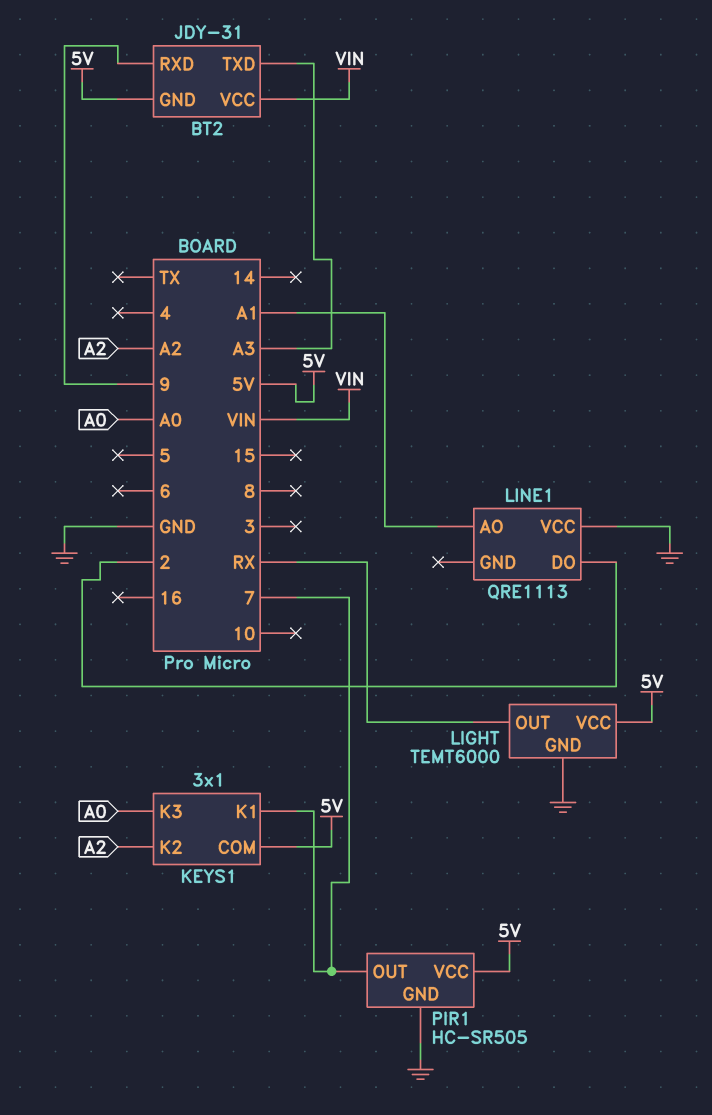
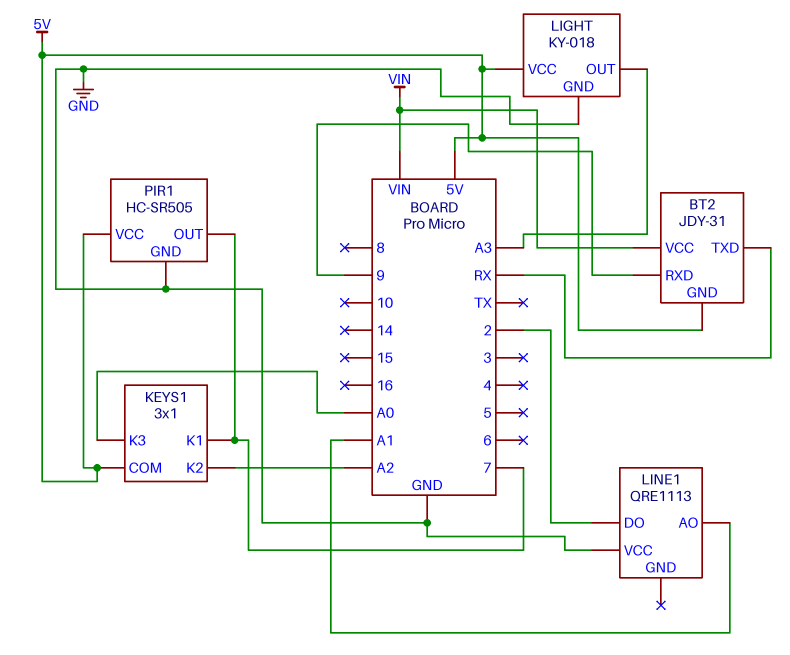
BT2 pin TXD: A3 -> RX
LIGHT: TEMT6000 -> KY-018
LIGHT pin OUT: RX -> A3

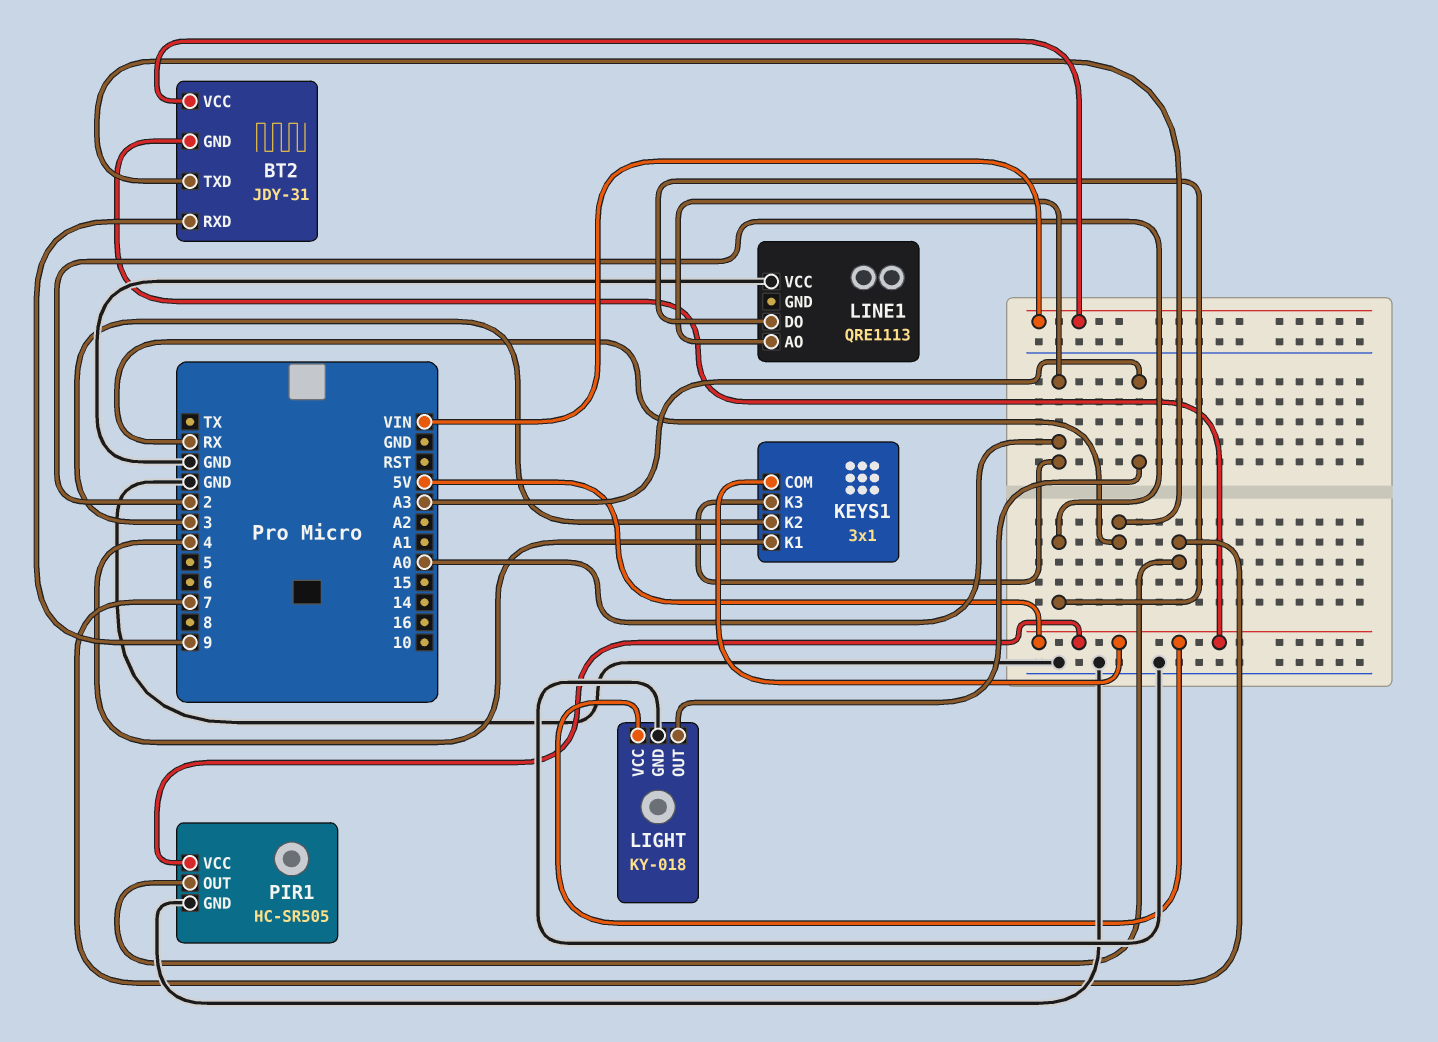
KEYS1 pin K1: 7 -> 4
KEYS1 pin K2: A2 -> 3
LINE1 pin AO: A1 -> A0

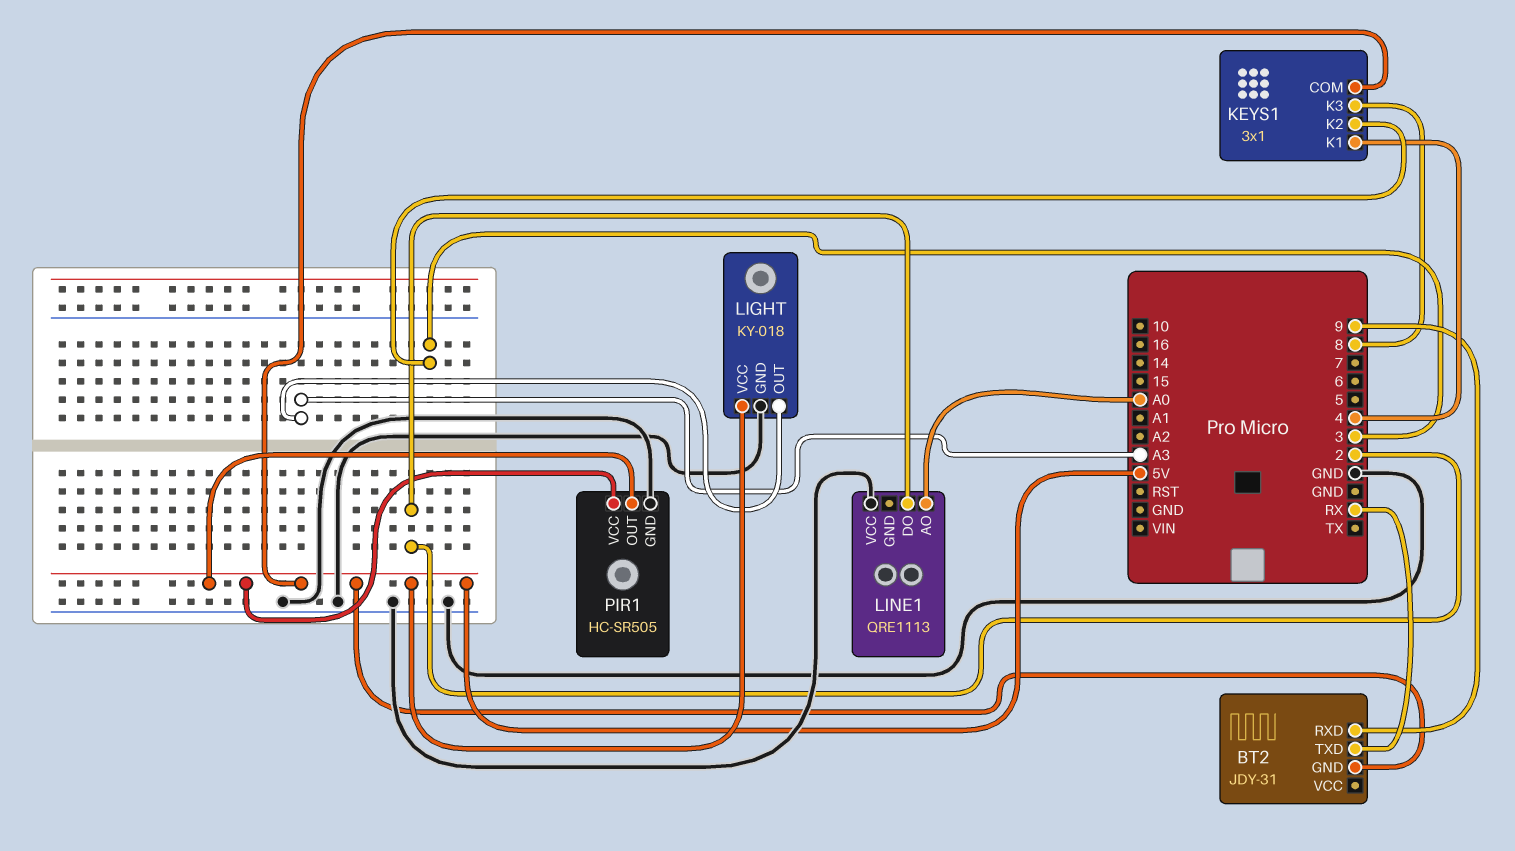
BT2 pin VCC: VIN -> none
KEYS1 pin K3: A0 -> 8
PIR1 pin OUT: 7 -> 5V

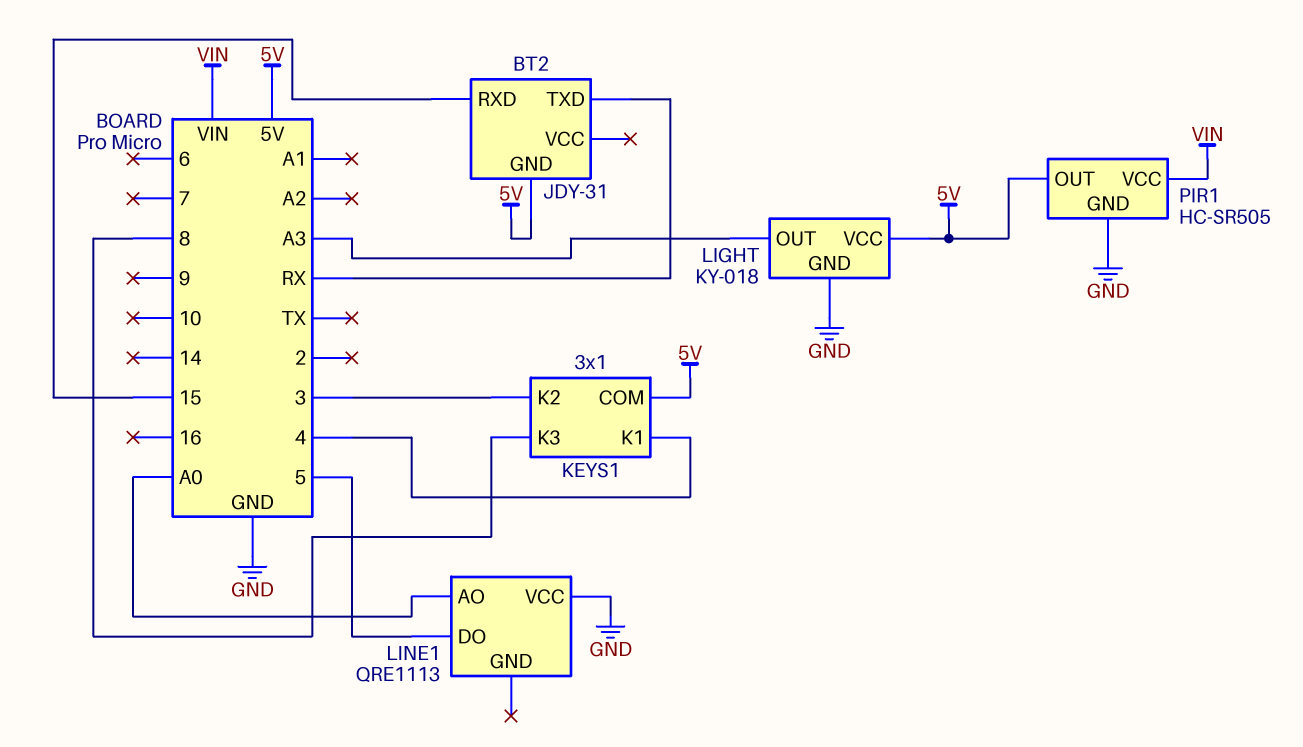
BT2 pin RXD: 9 -> 15
LINE1 pin DO: 2 -> 5
PIR1 pin VCC: 5V -> VIN

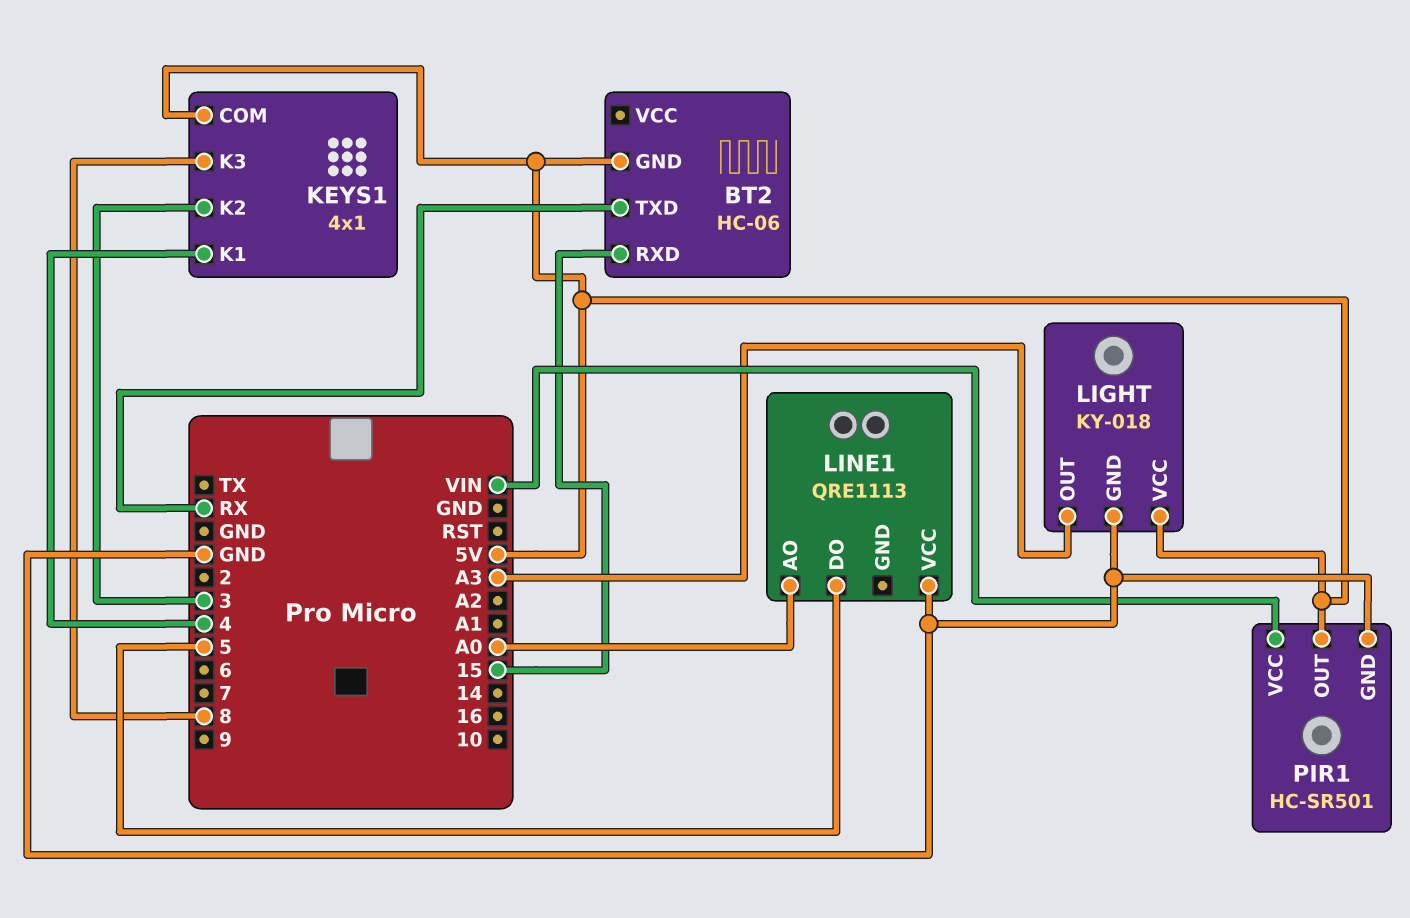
BT2: JDY-31 -> HC-06
KEYS1: 3x1 -> 4x1
PIR1: HC-SR505 -> HC-SR501

